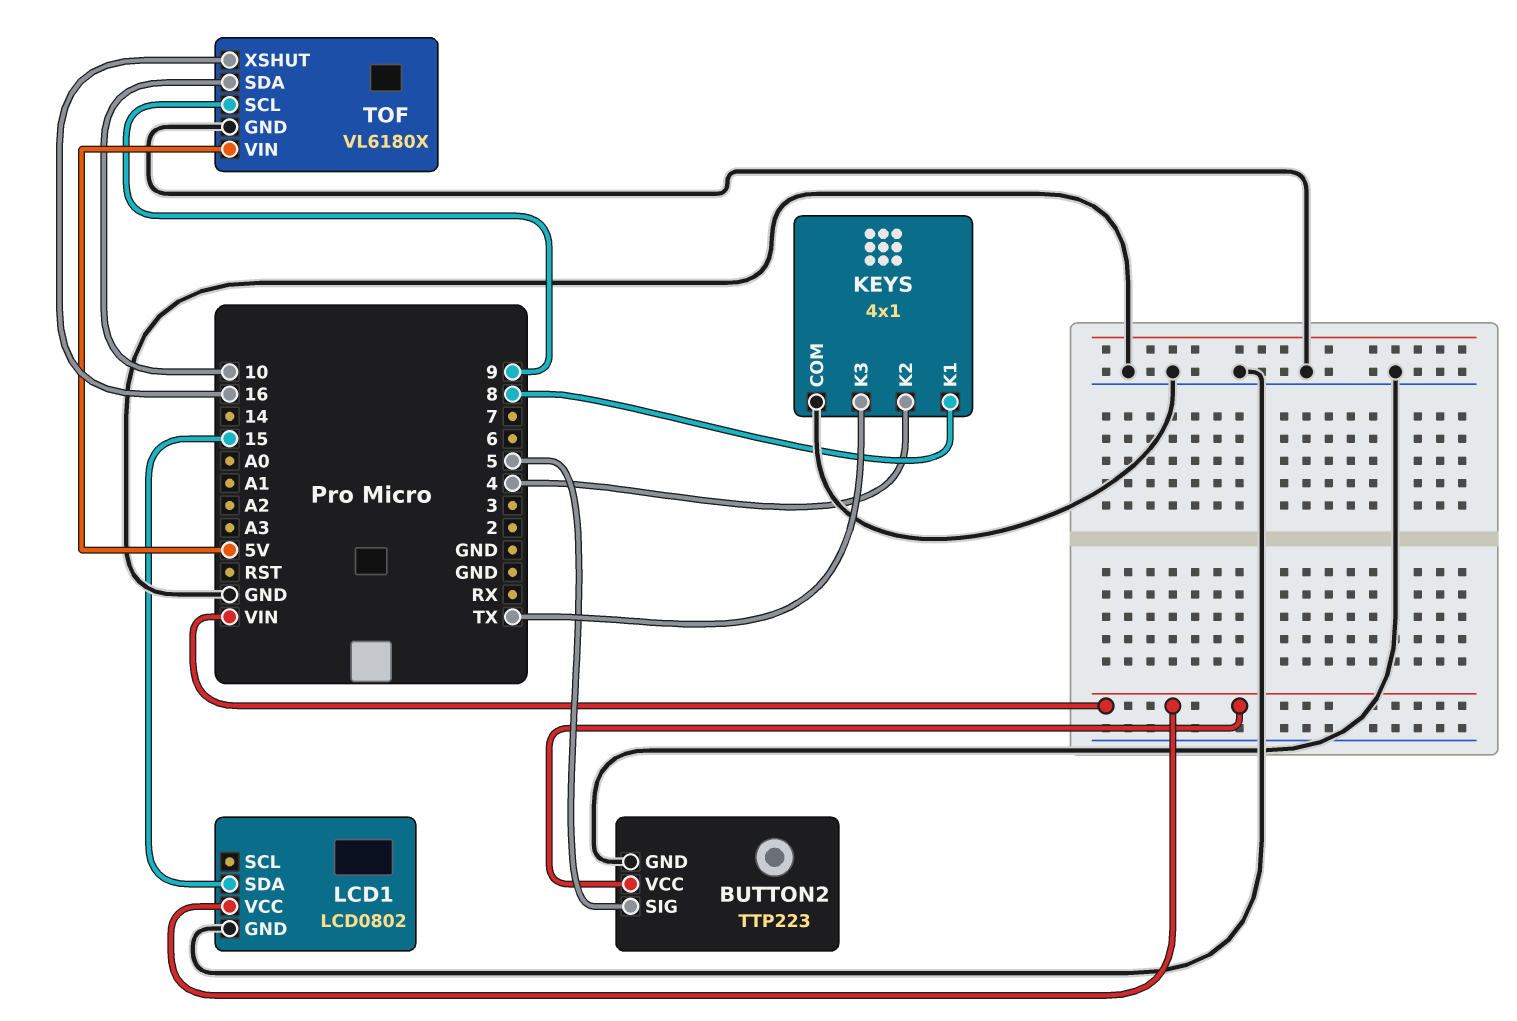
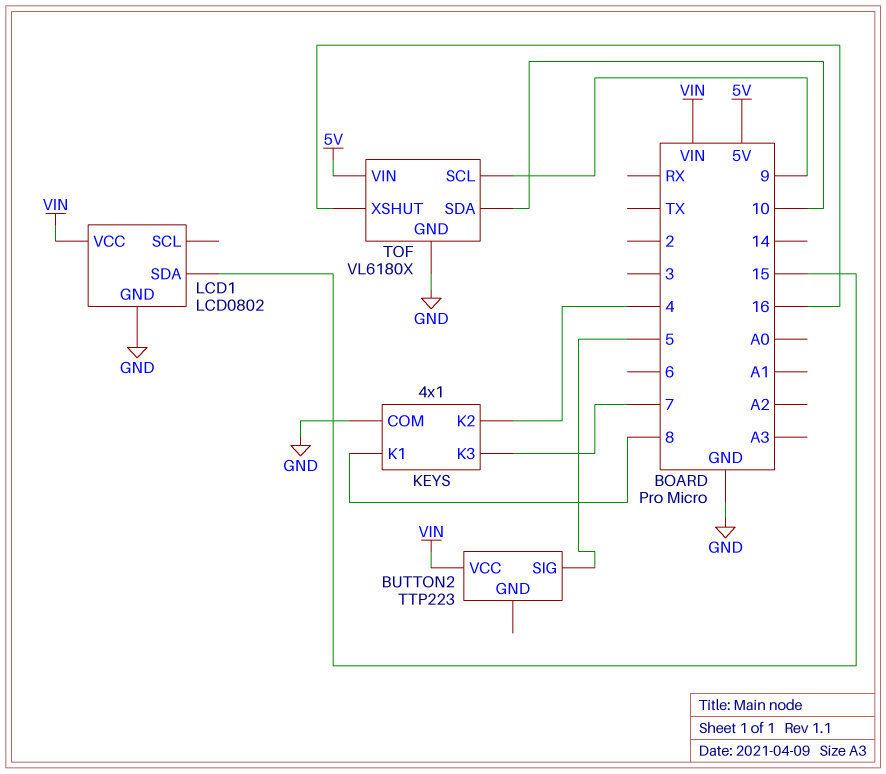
BUTTON2 pin GND: GND -> none
KEYS pin K3: TX -> 7

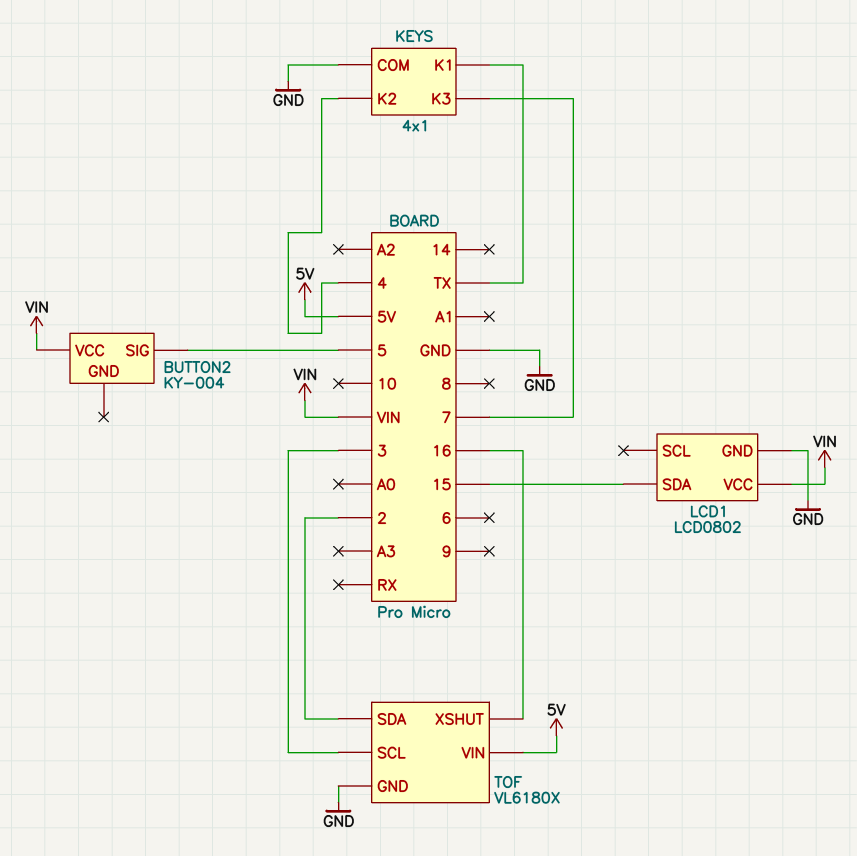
BUTTON2: TTP223 -> KY-004
KEYS pin K1: 8 -> TX
TOF pin SCL: 9 -> 3
TOF pin SDA: 10 -> 2

